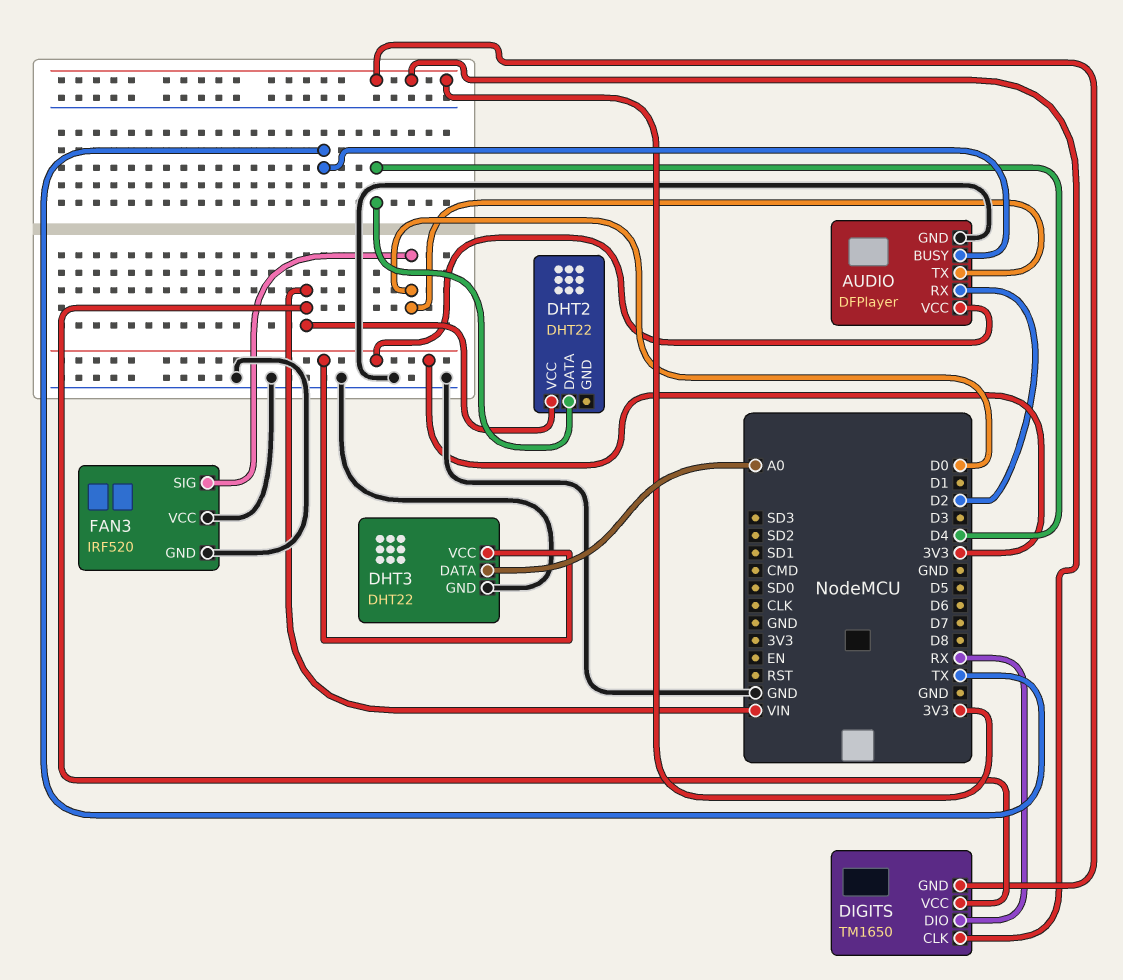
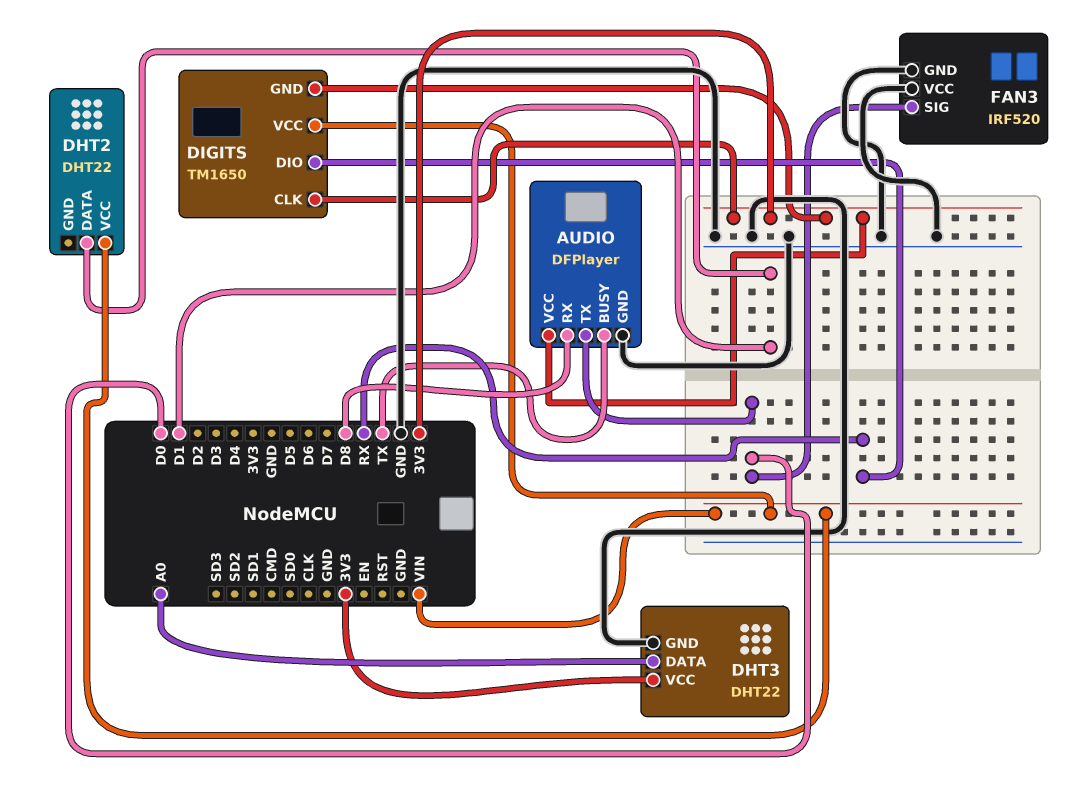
AUDIO pin RX: D2 -> D8
DHT2 pin DATA: D4 -> D1

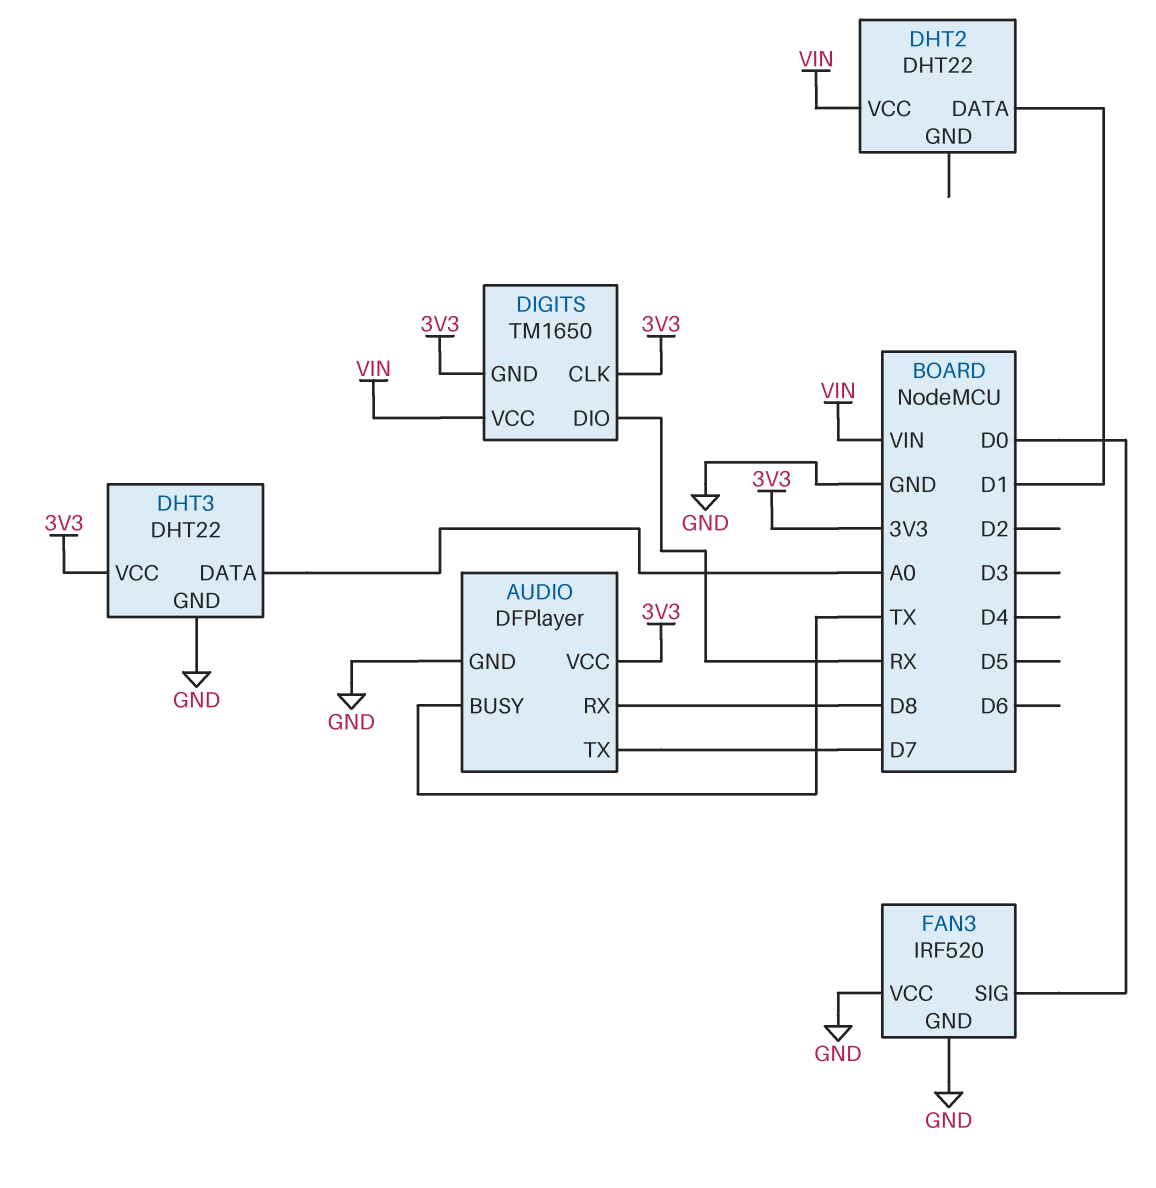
AUDIO pin TX: D0 -> D7

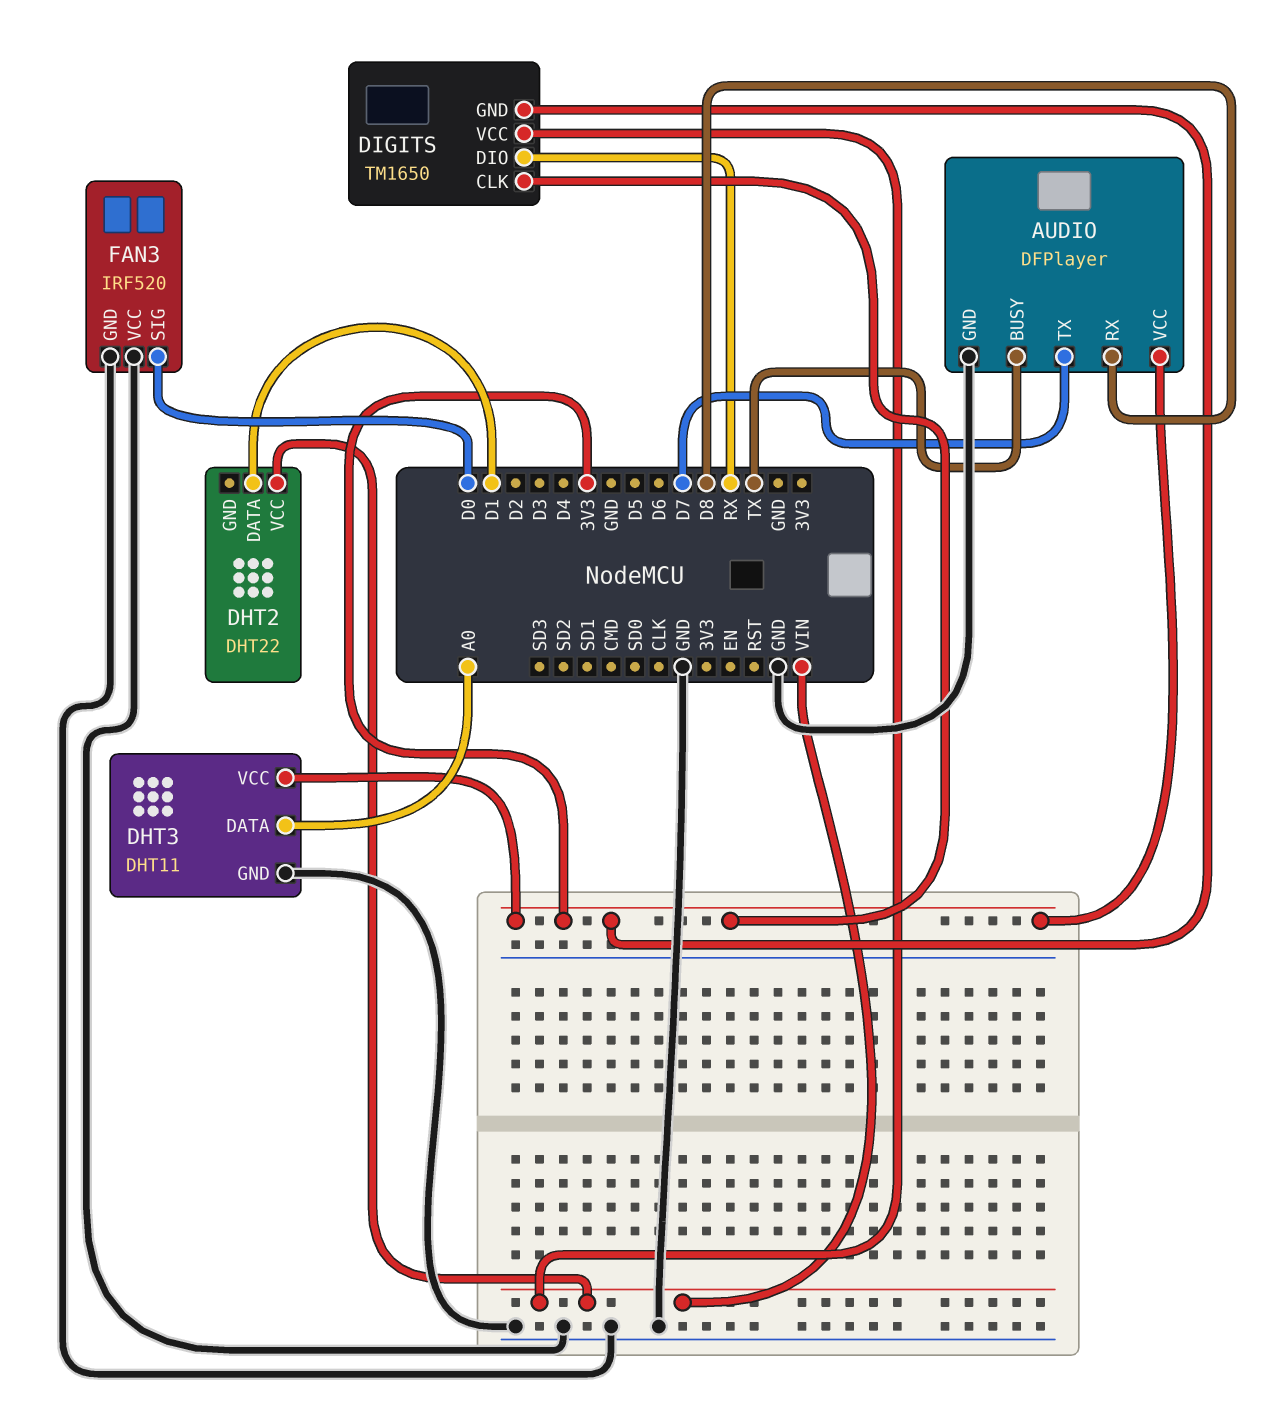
DHT3: DHT22 -> DHT11

